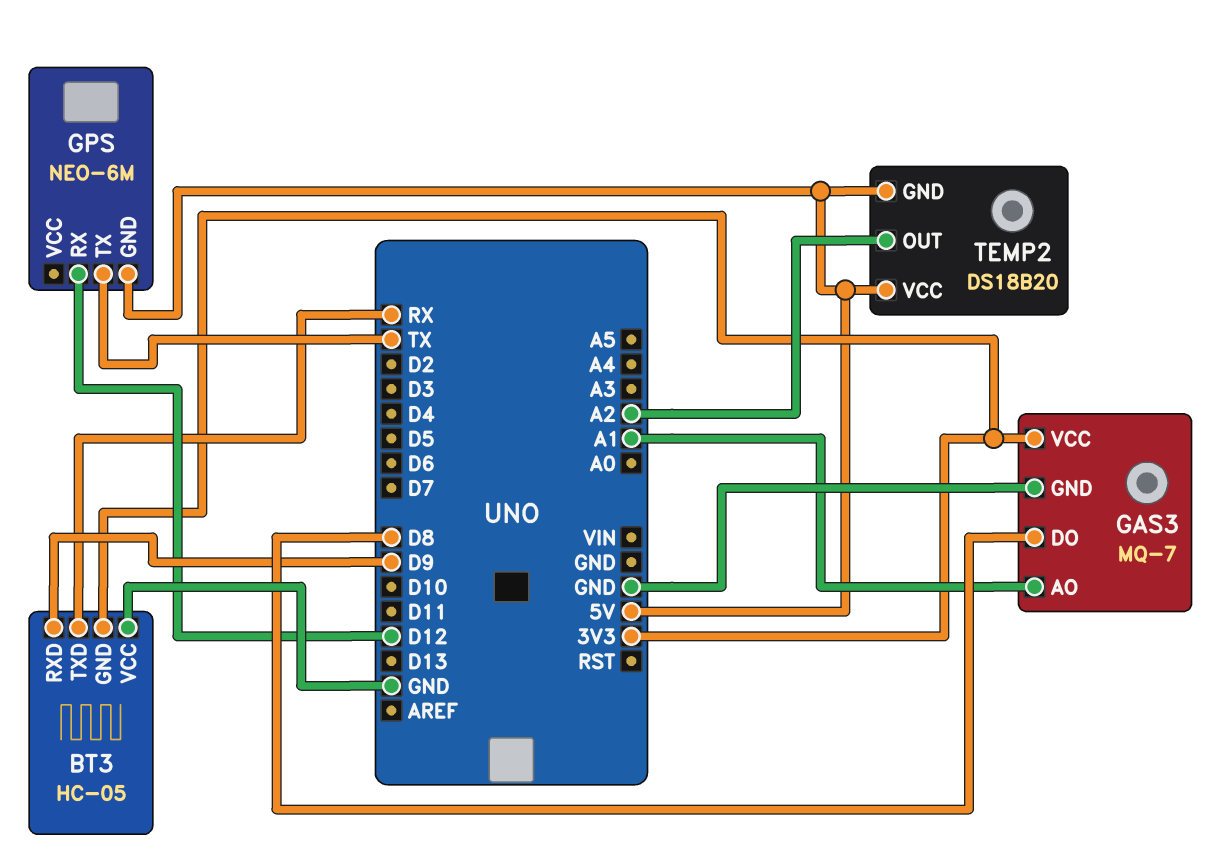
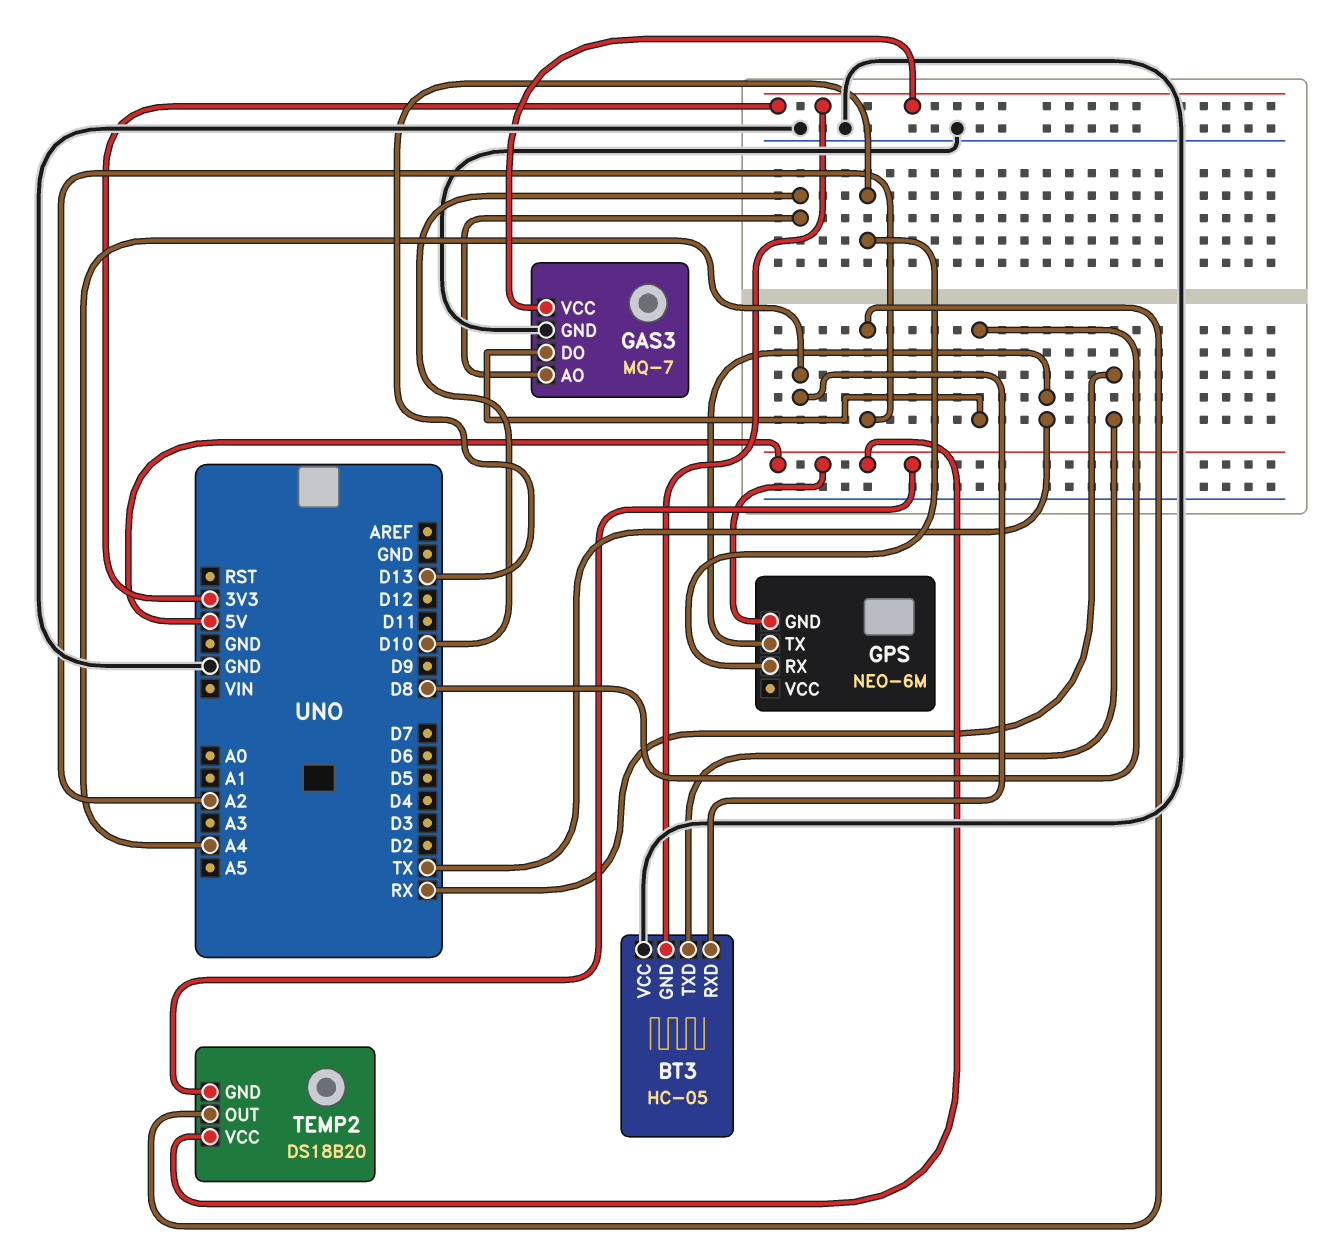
BT3 pin RXD: D9 -> A4
GAS3 pin AO: A1 -> D10
GPS pin RX: D12 -> D13

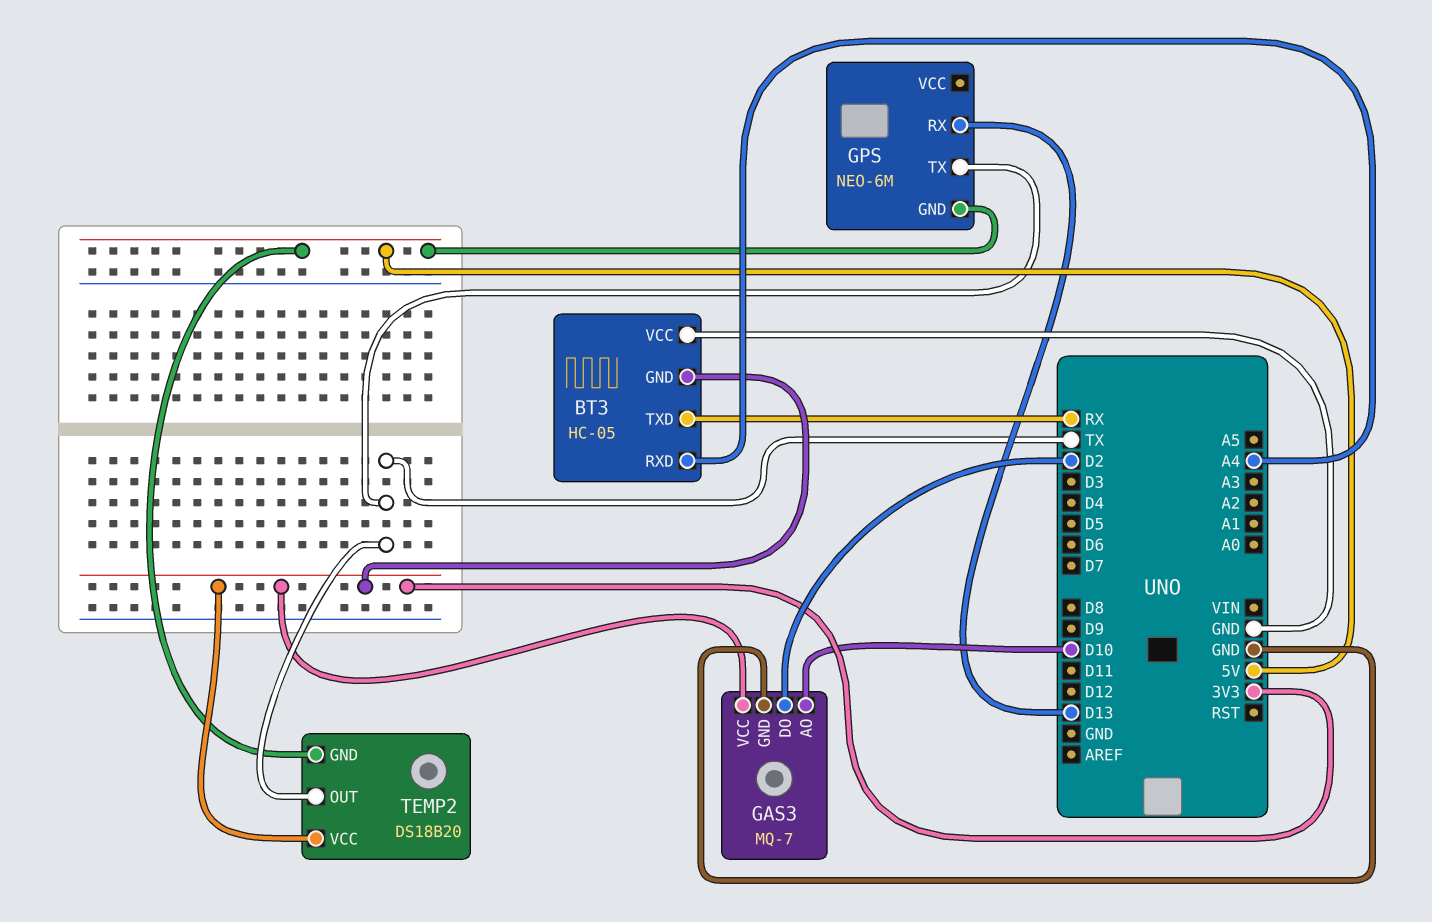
GAS3 pin DO: D8 -> D2
TEMP2 pin OUT: A2 -> TX
TEMP2 pin VCC: 5V -> 3V3

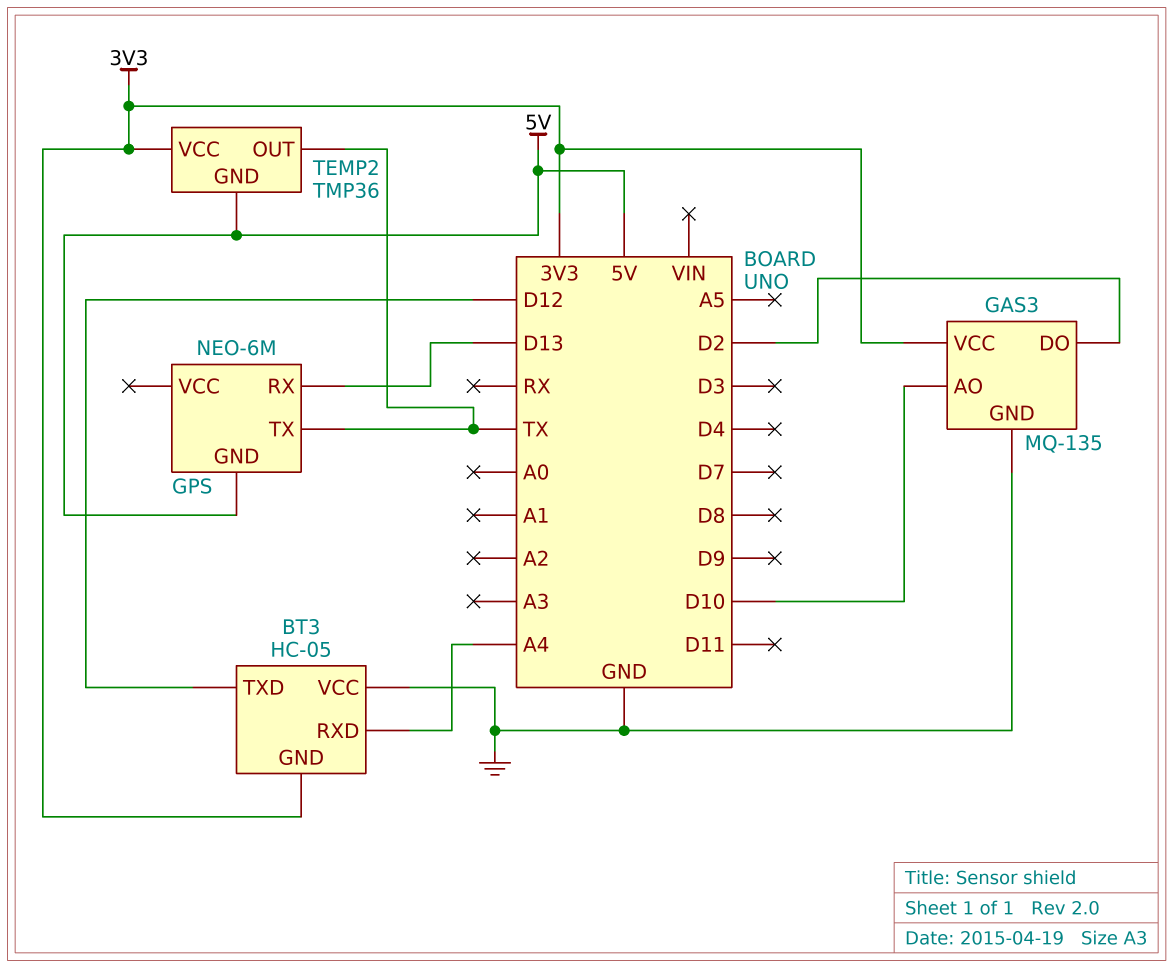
BT3 pin TXD: RX -> D12
GAS3: MQ-7 -> MQ-135
TEMP2: DS18B20 -> TMP36

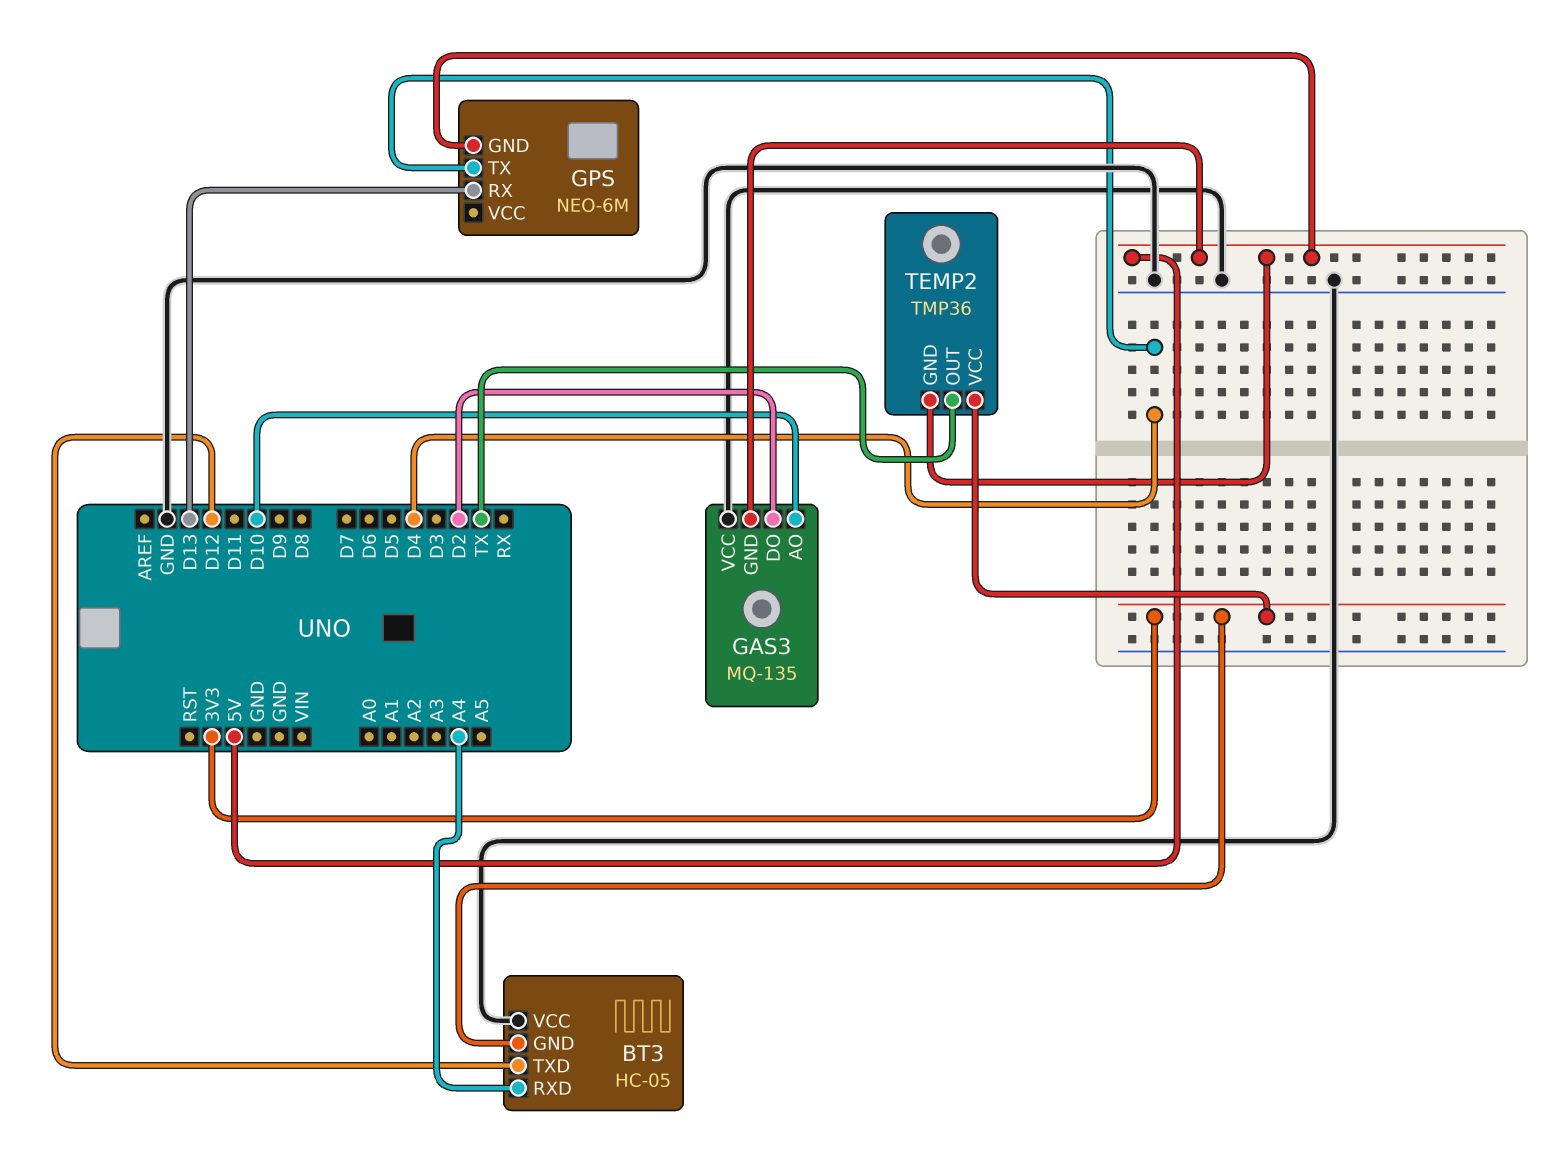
GAS3 pin GND: GND -> 5V
GAS3 pin VCC: 3V3 -> GND
GPS pin TX: TX -> D4

